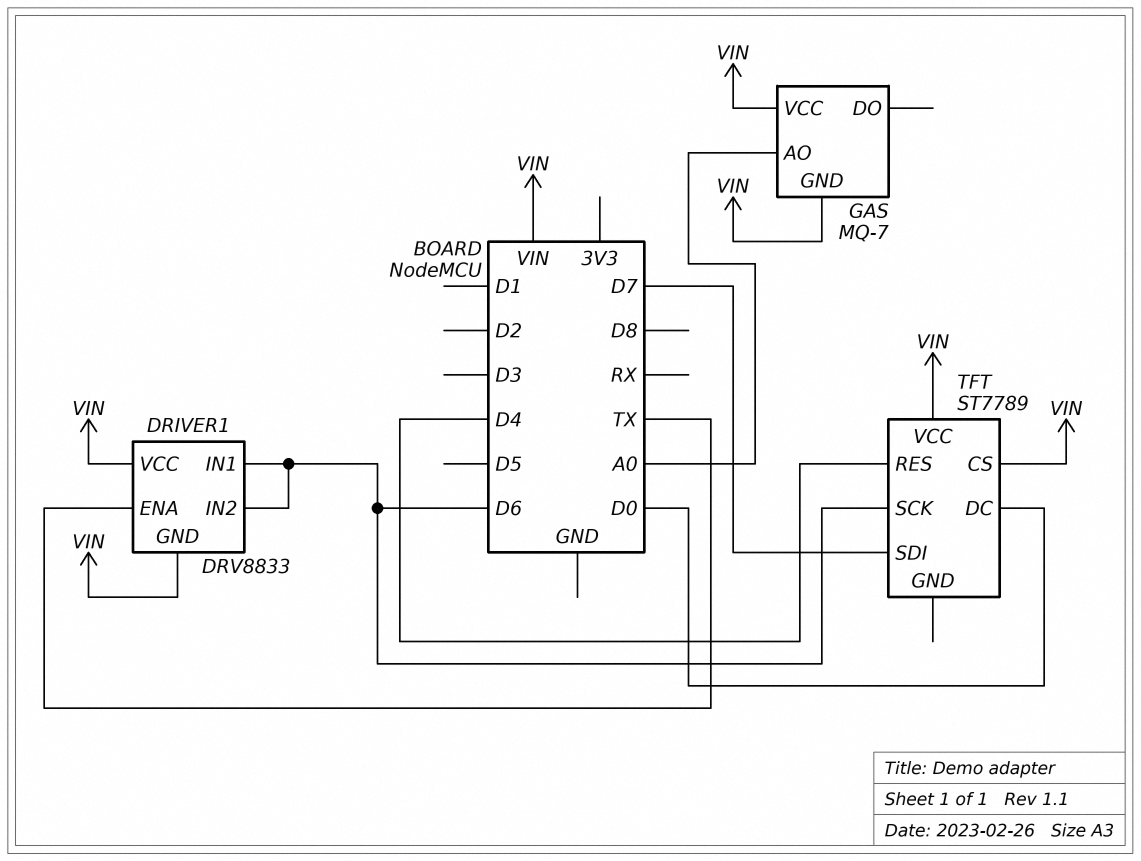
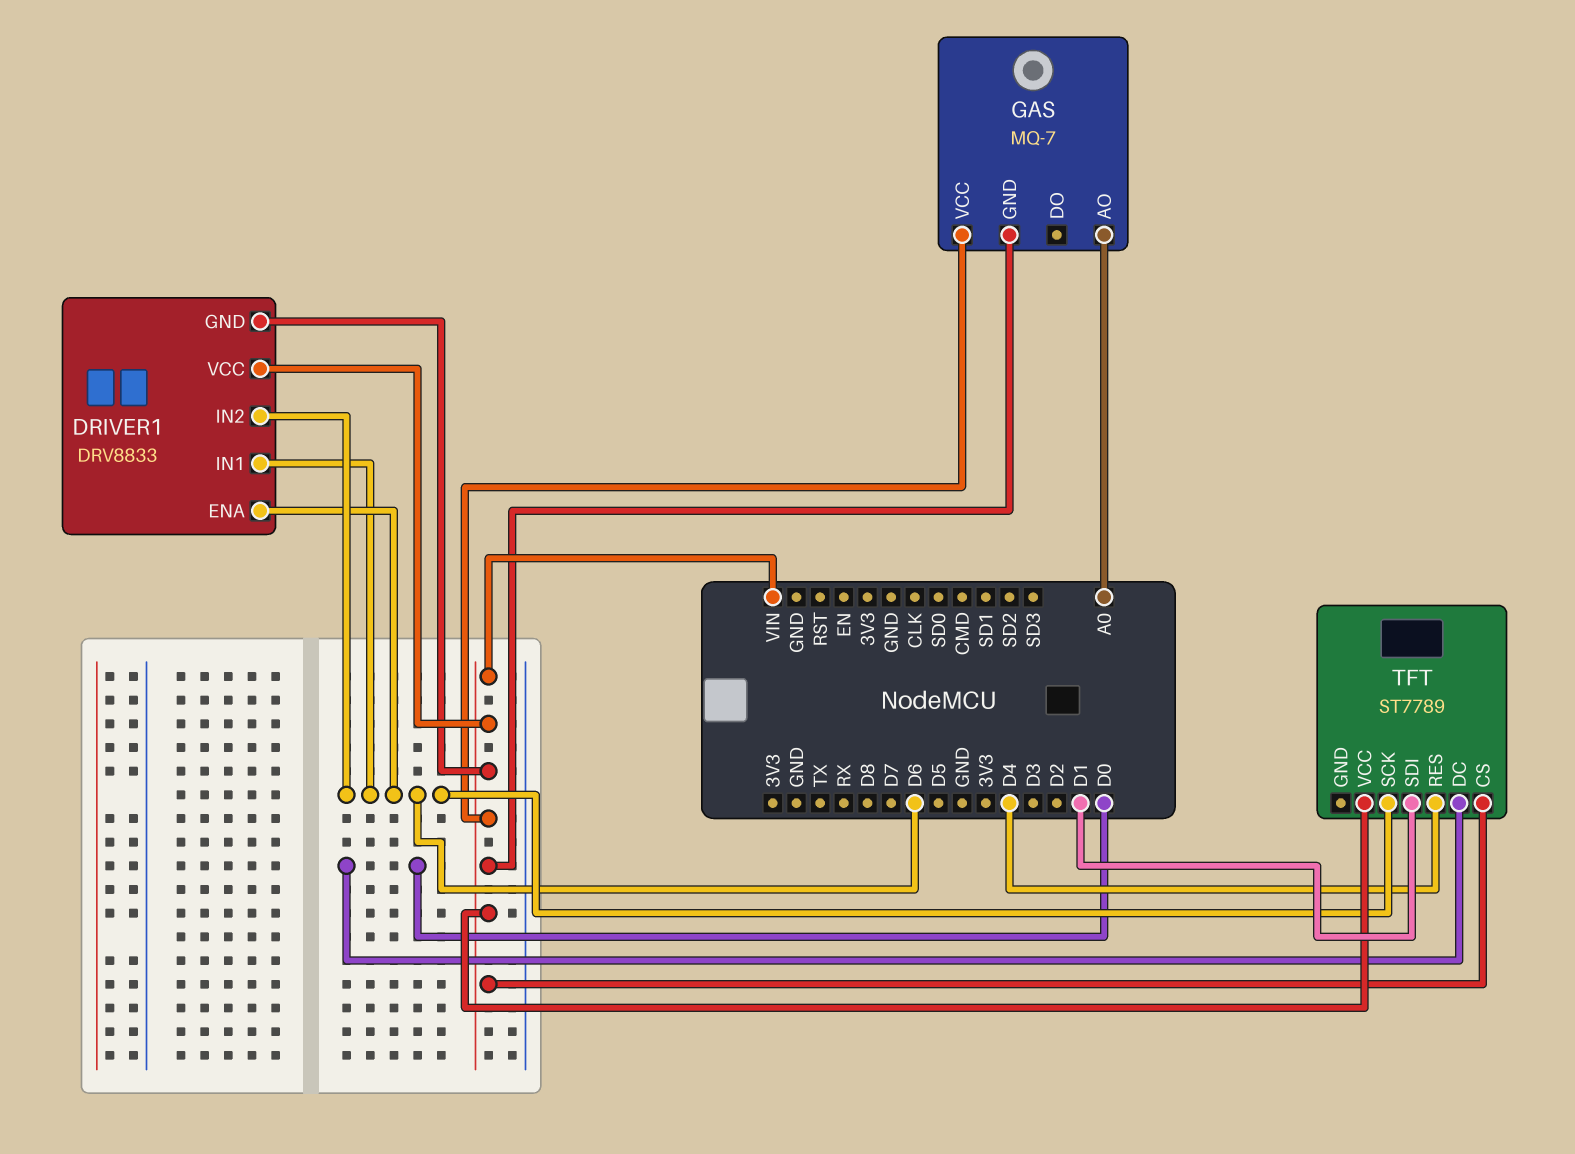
DRIVER1 pin ENA: TX -> D6
TFT pin SDI: D7 -> D1

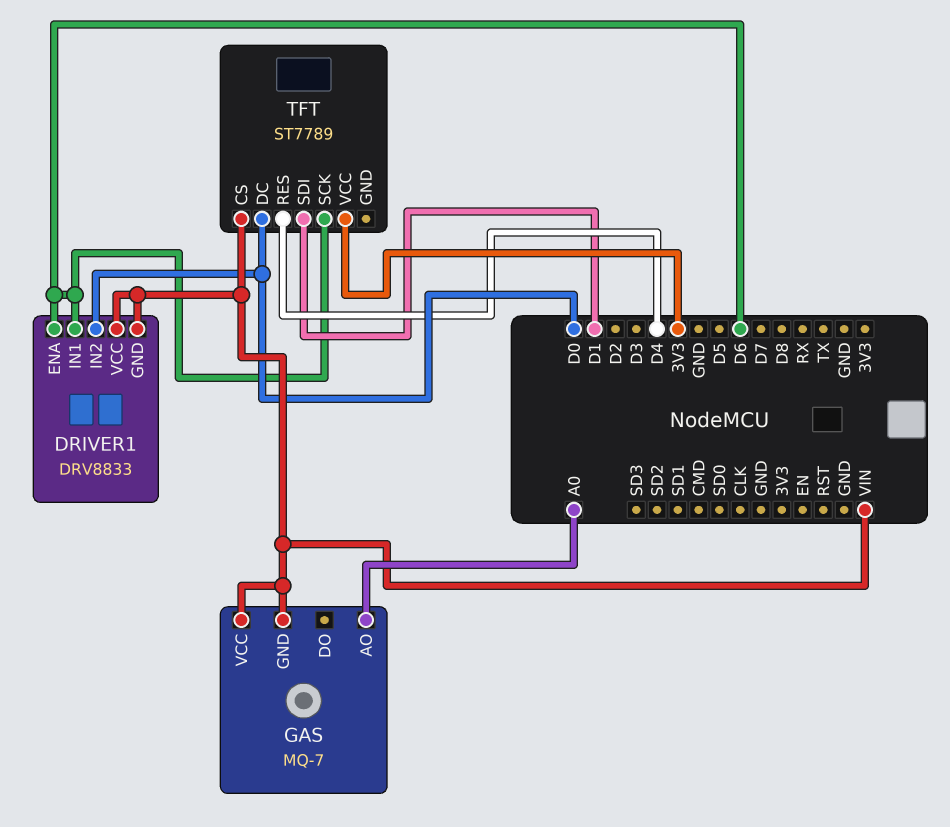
DRIVER1 pin IN2: D6 -> D0
TFT pin VCC: VIN -> 3V3

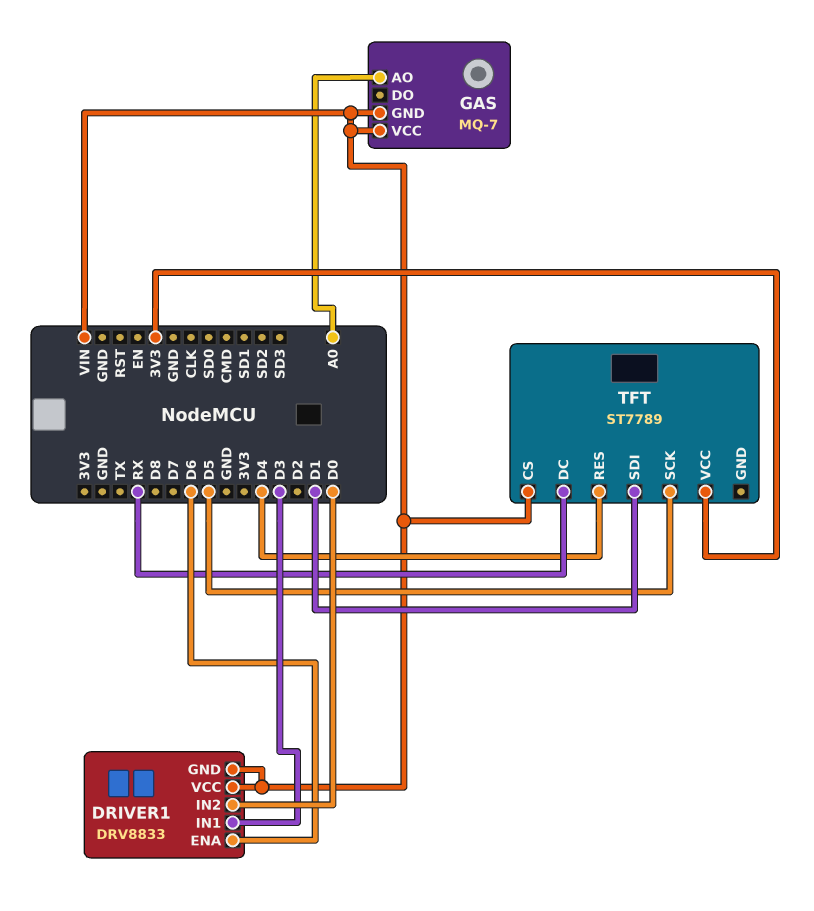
DRIVER1 pin IN1: D6 -> D3
TFT pin DC: D0 -> RX
TFT pin SCK: D6 -> D5

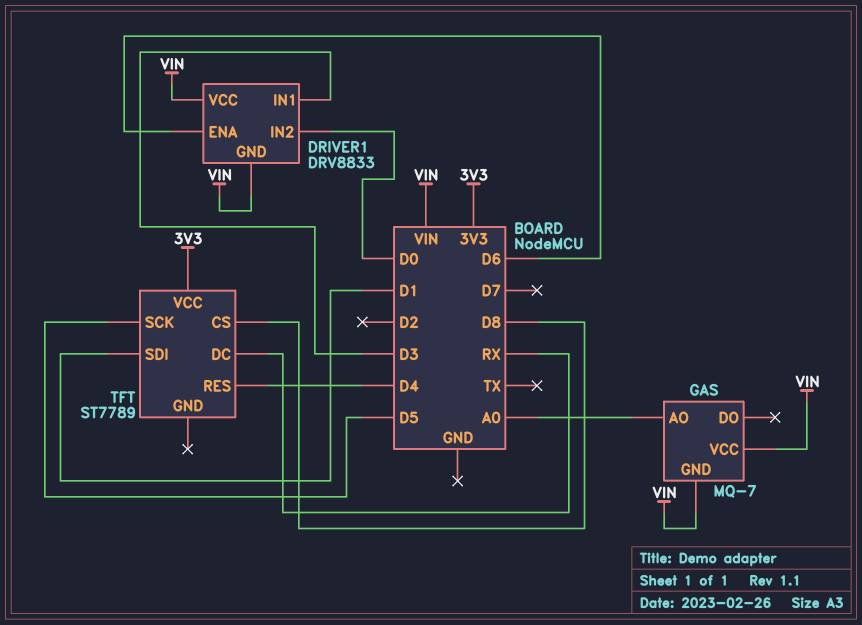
TFT pin CS: VIN -> D8

